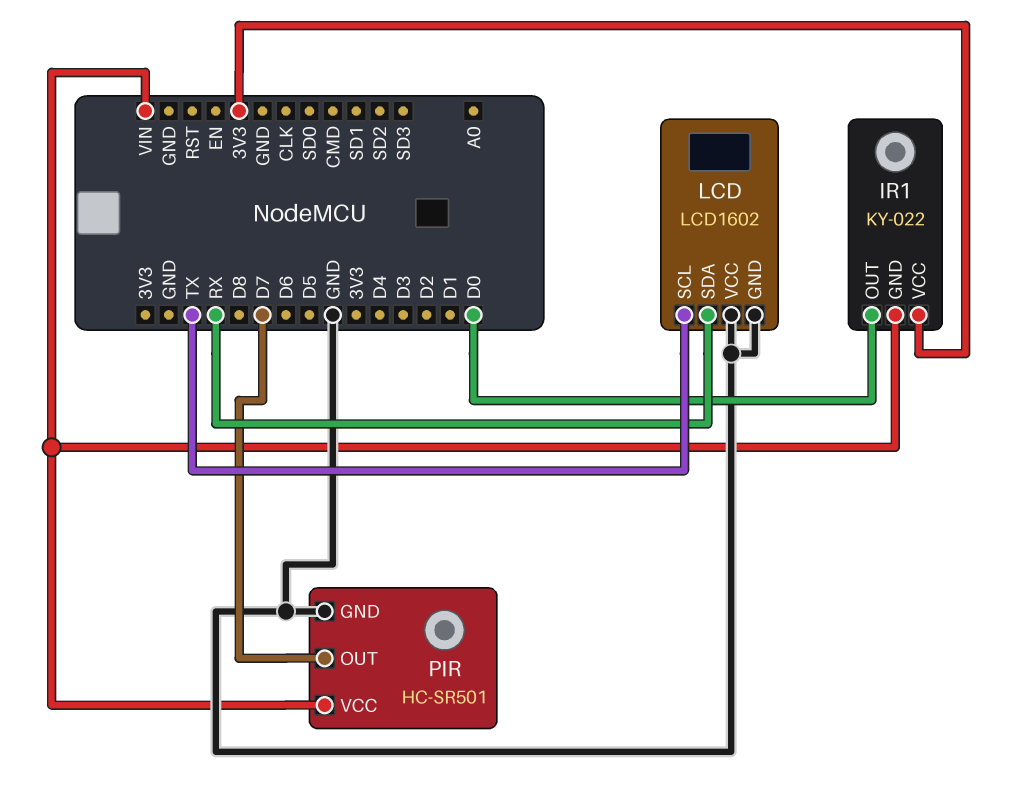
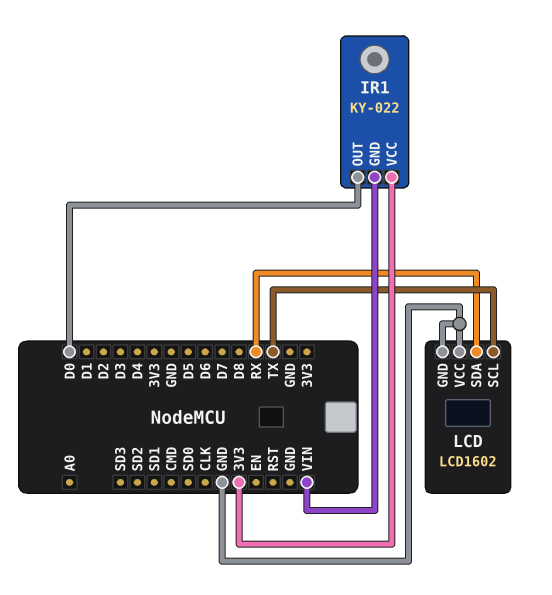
PIR: HC-SR501 -> none
PIR pin GND: GND -> none
PIR pin OUT: D7 -> none
PIR pin VCC: VIN -> none

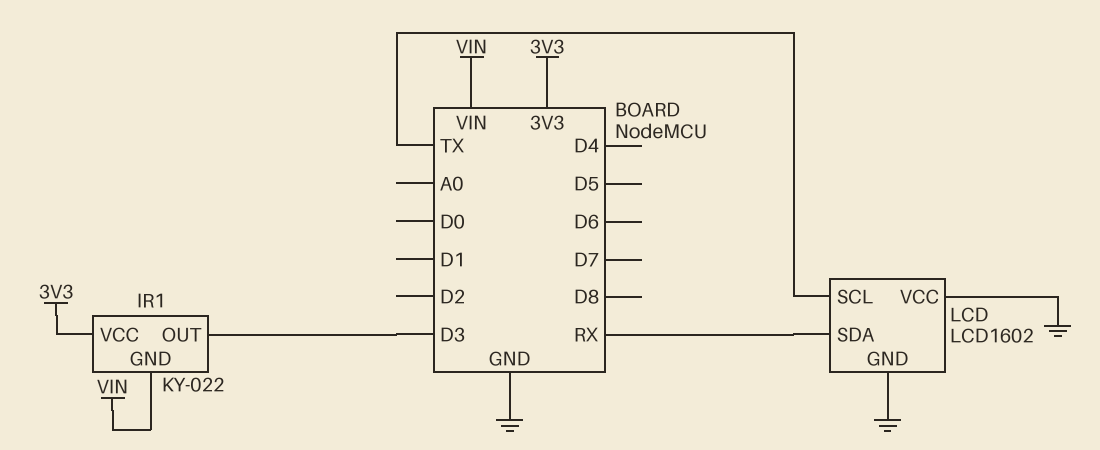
IR1 pin OUT: D0 -> D3

